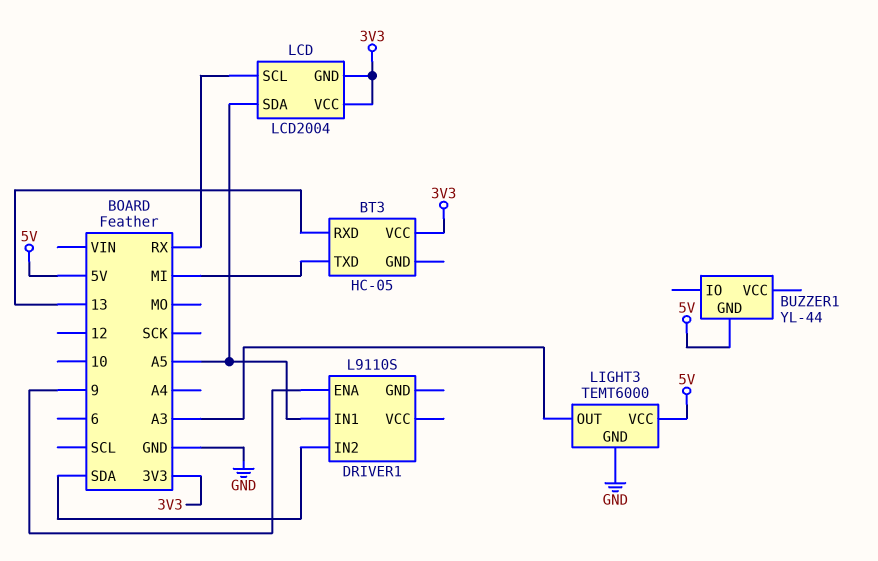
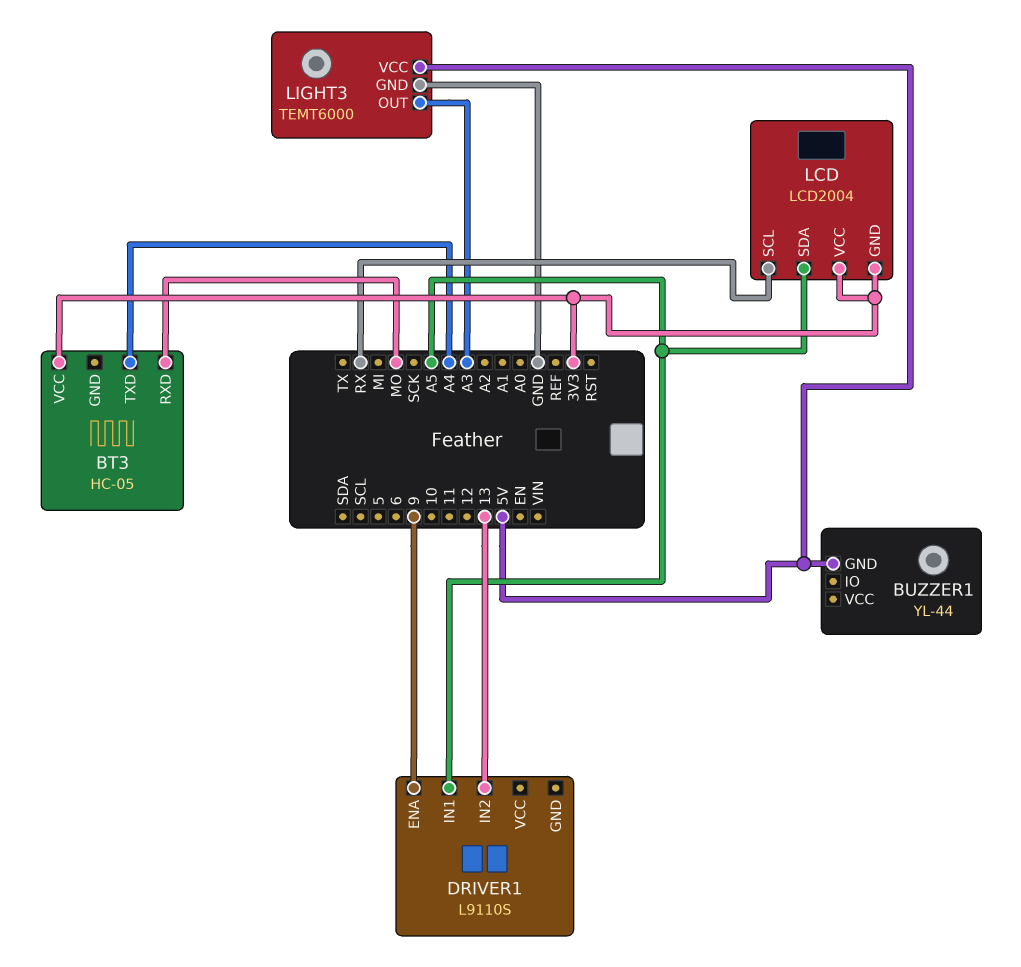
BT3 pin RXD: 13 -> MO
BT3 pin TXD: MI -> A4
DRIVER1 pin IN2: SDA -> 13

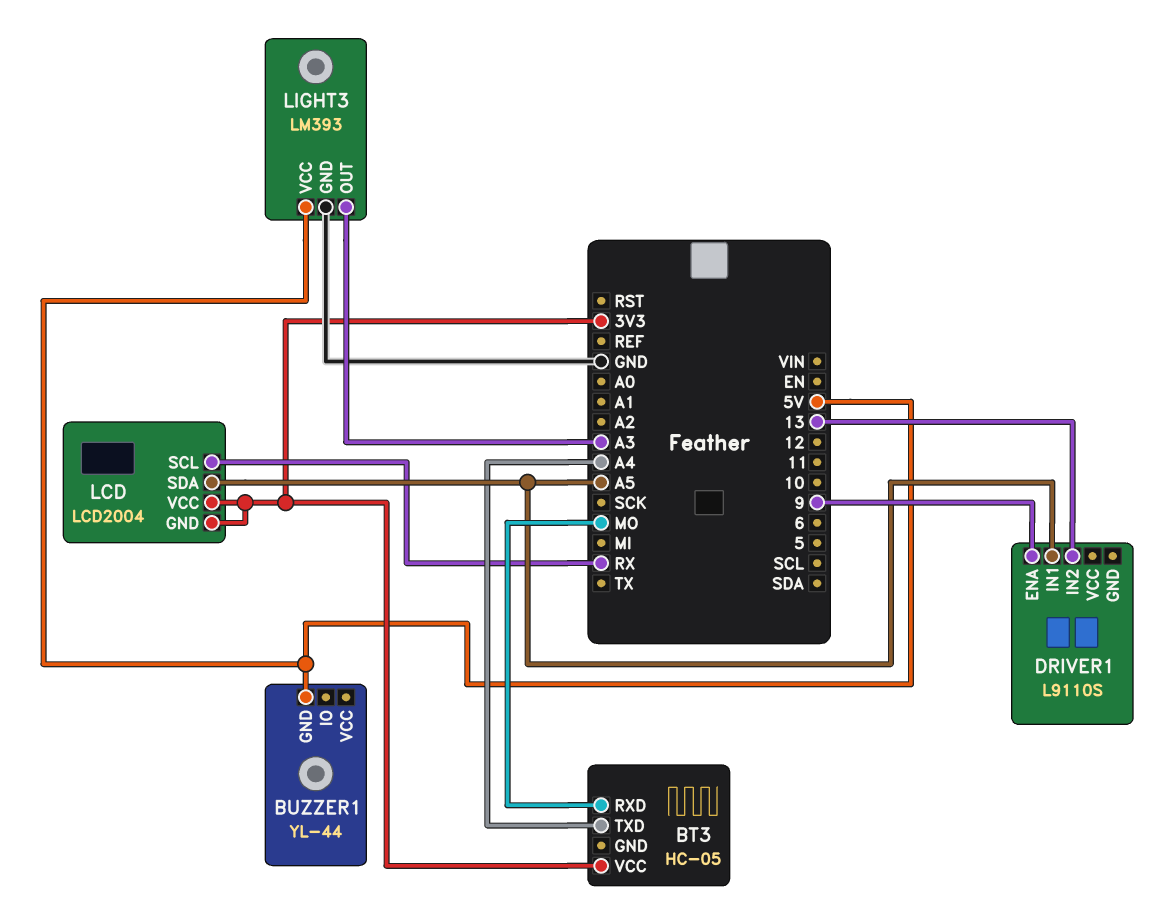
LIGHT3: TEMT6000 -> LM393

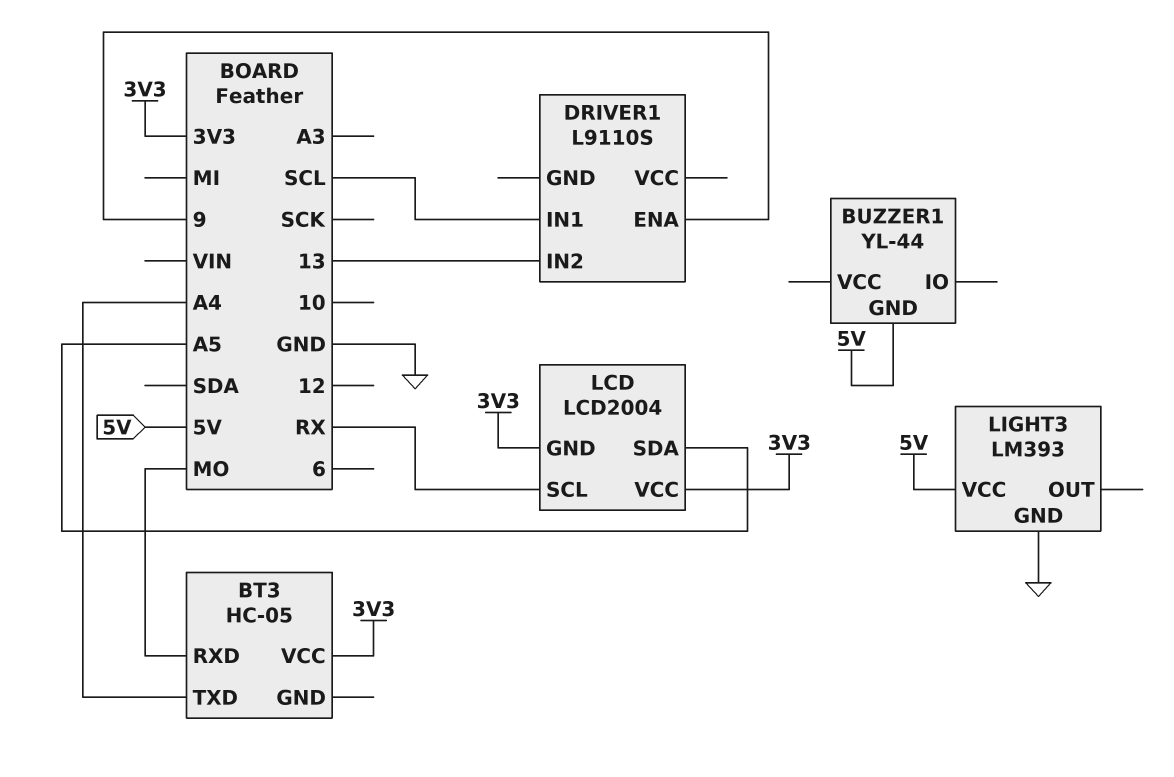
DRIVER1 pin IN1: A5 -> SCL
LIGHT3 pin OUT: A3 -> none

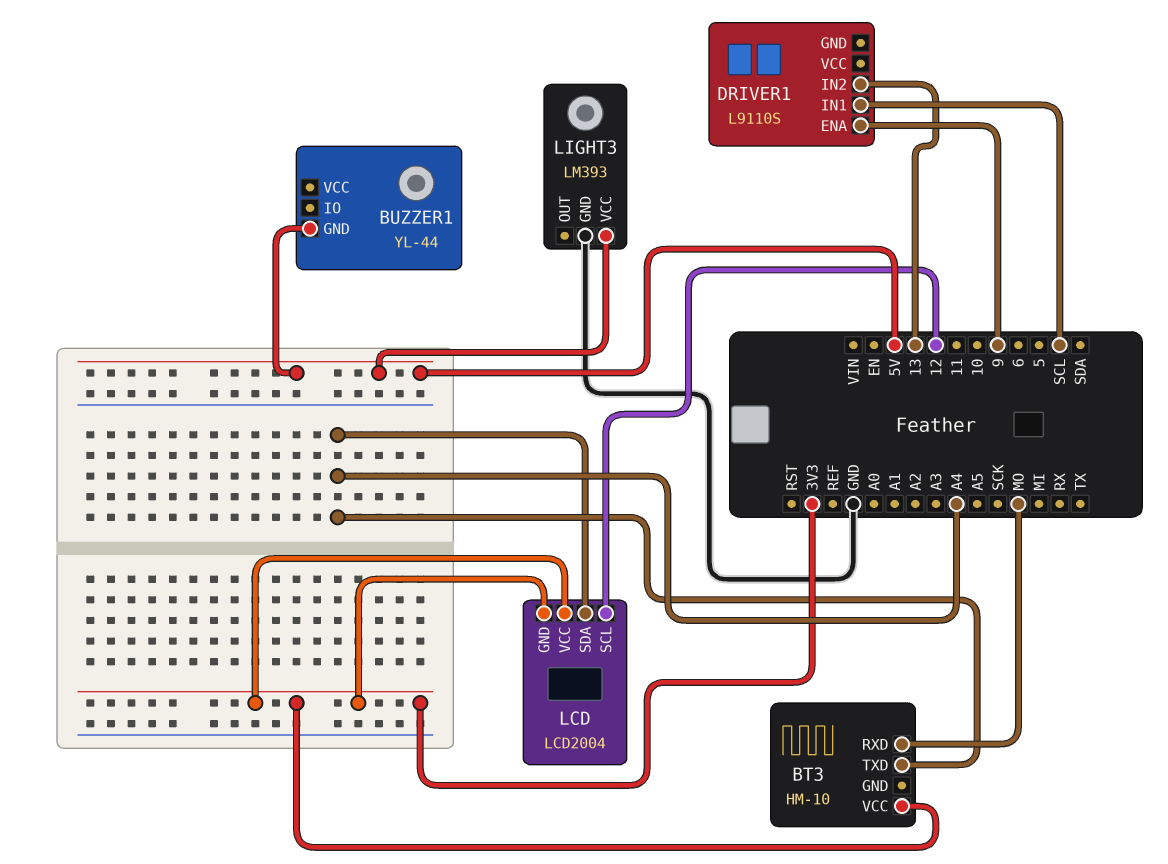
BT3: HC-05 -> HM-10
LCD pin SCL: RX -> 12
LCD pin SDA: A5 -> A4

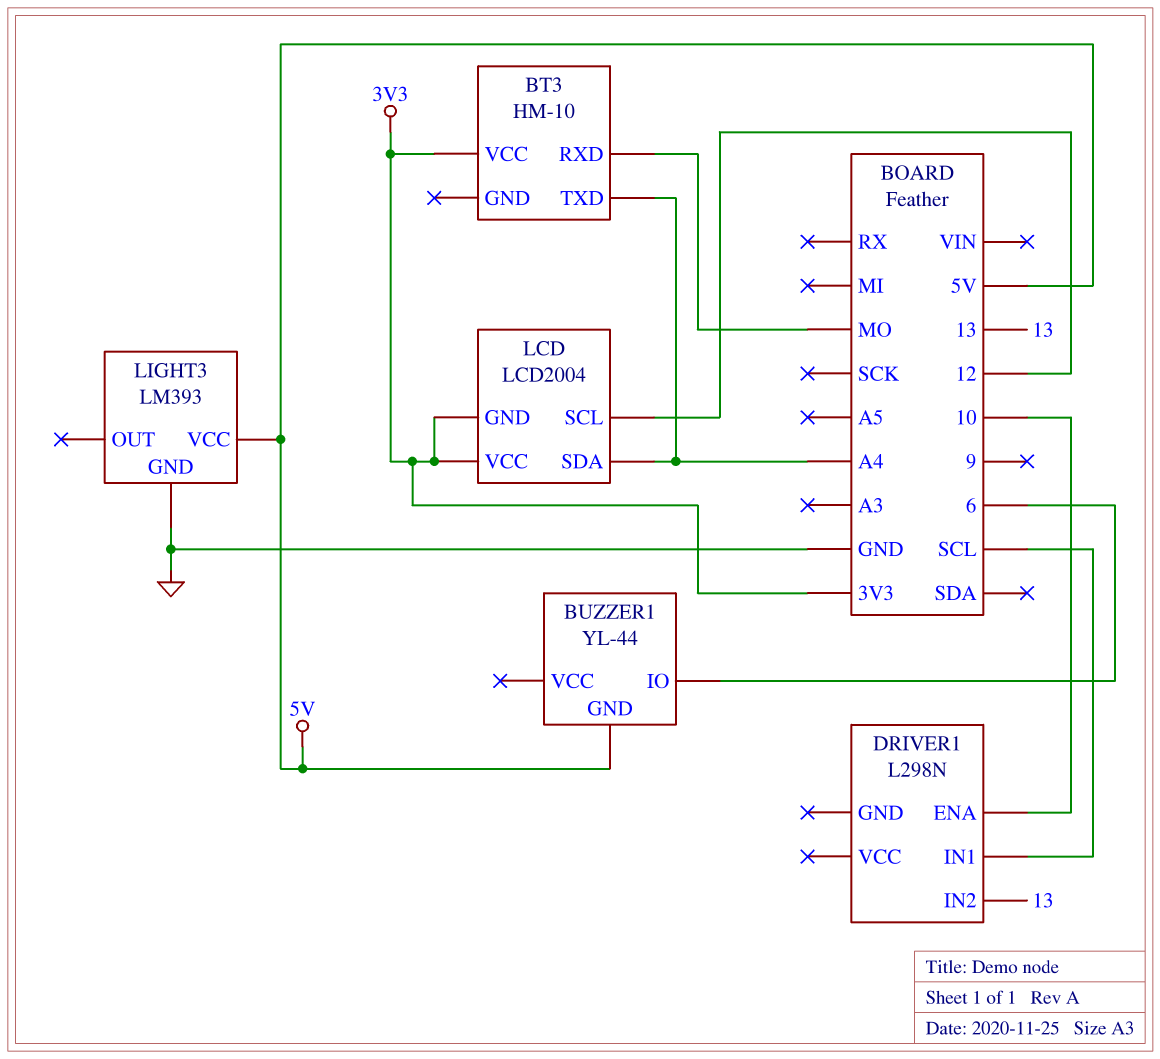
BUZZER1 pin IO: none -> 6
DRIVER1: L9110S -> L298N
DRIVER1 pin ENA: 9 -> 10

